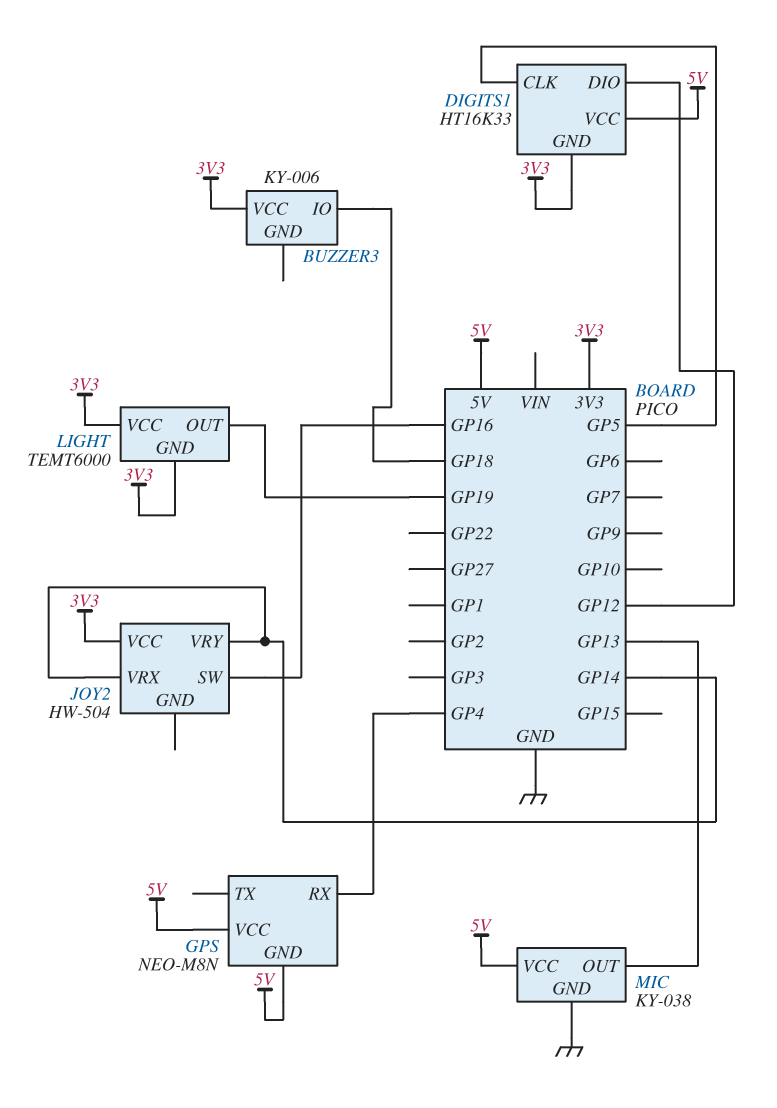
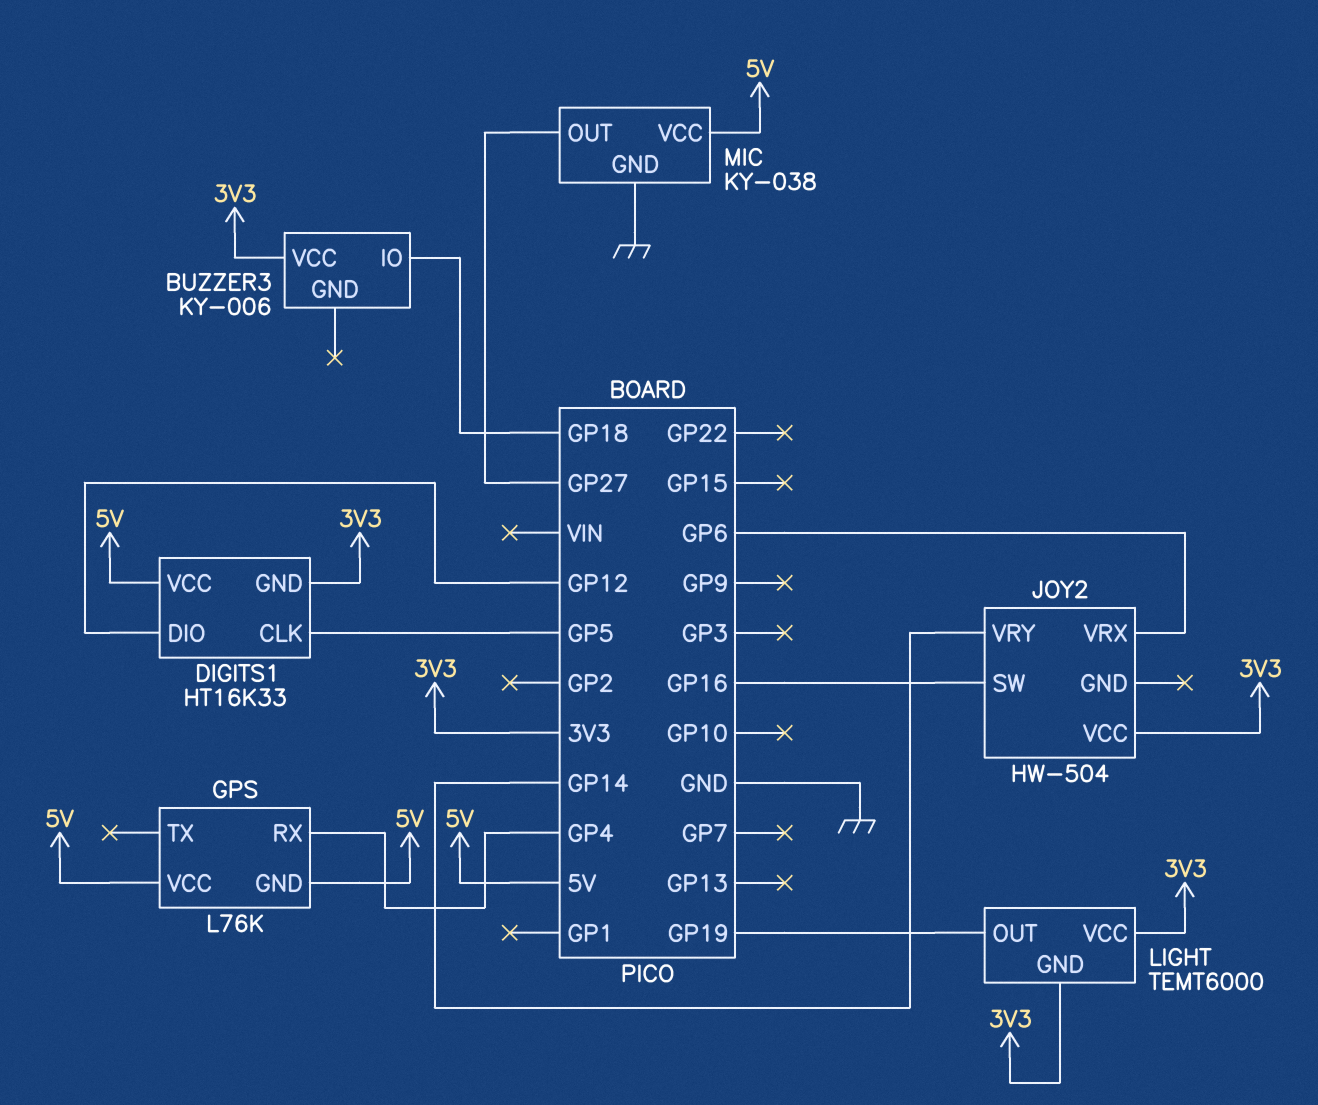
GPS: NEO-M8N -> L76K
JOY2 pin VRX: GP14 -> GP6
MIC pin OUT: GP13 -> GP27

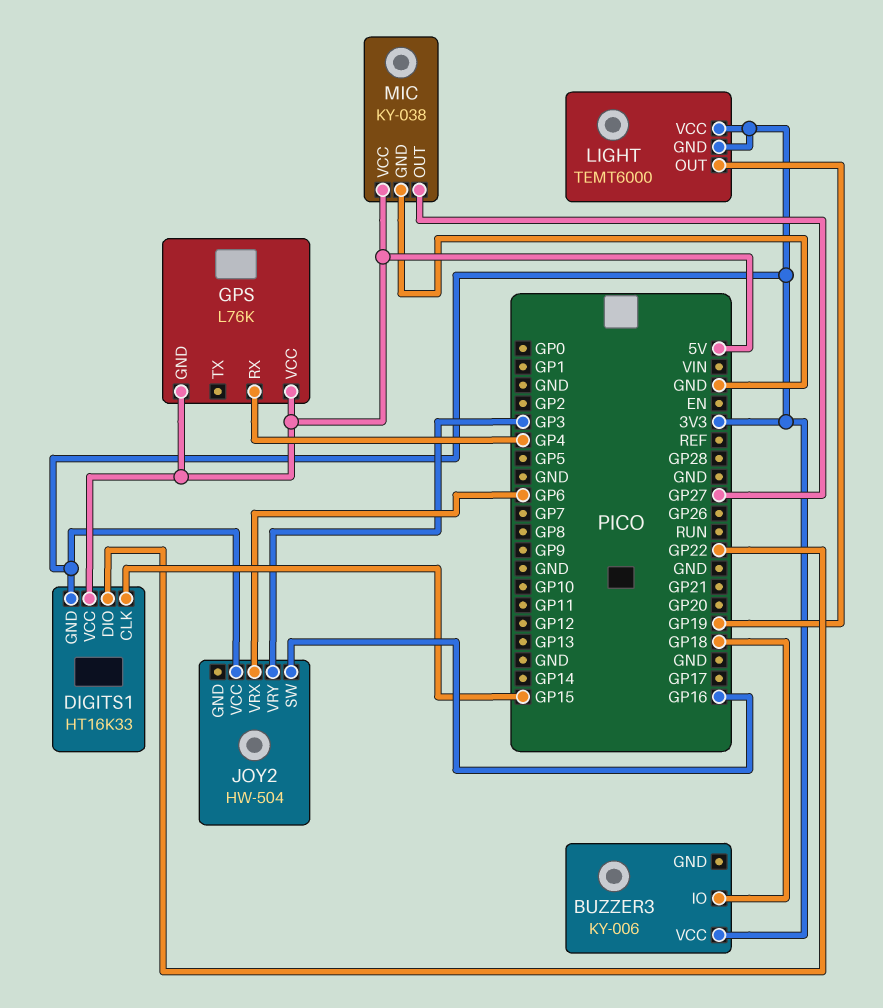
DIGITS1 pin CLK: GP5 -> GP15
DIGITS1 pin DIO: GP12 -> GP22
JOY2 pin VRY: GP14 -> GP3

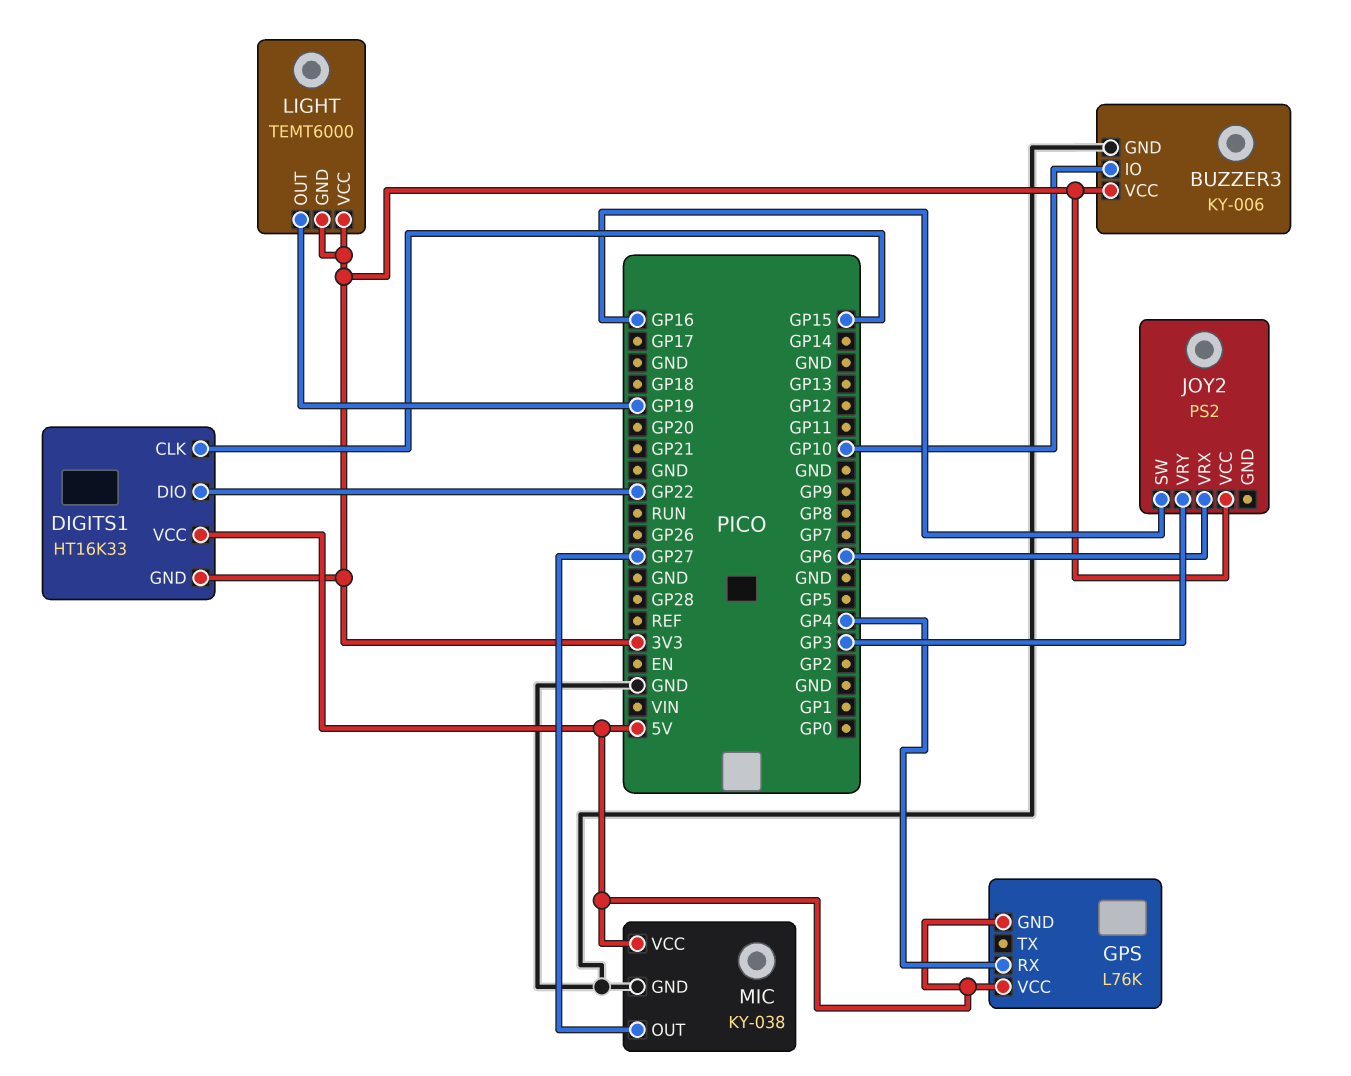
BUZZER3 pin GND: none -> GND
BUZZER3 pin IO: GP18 -> GP10
JOY2: HW-504 -> PS2

